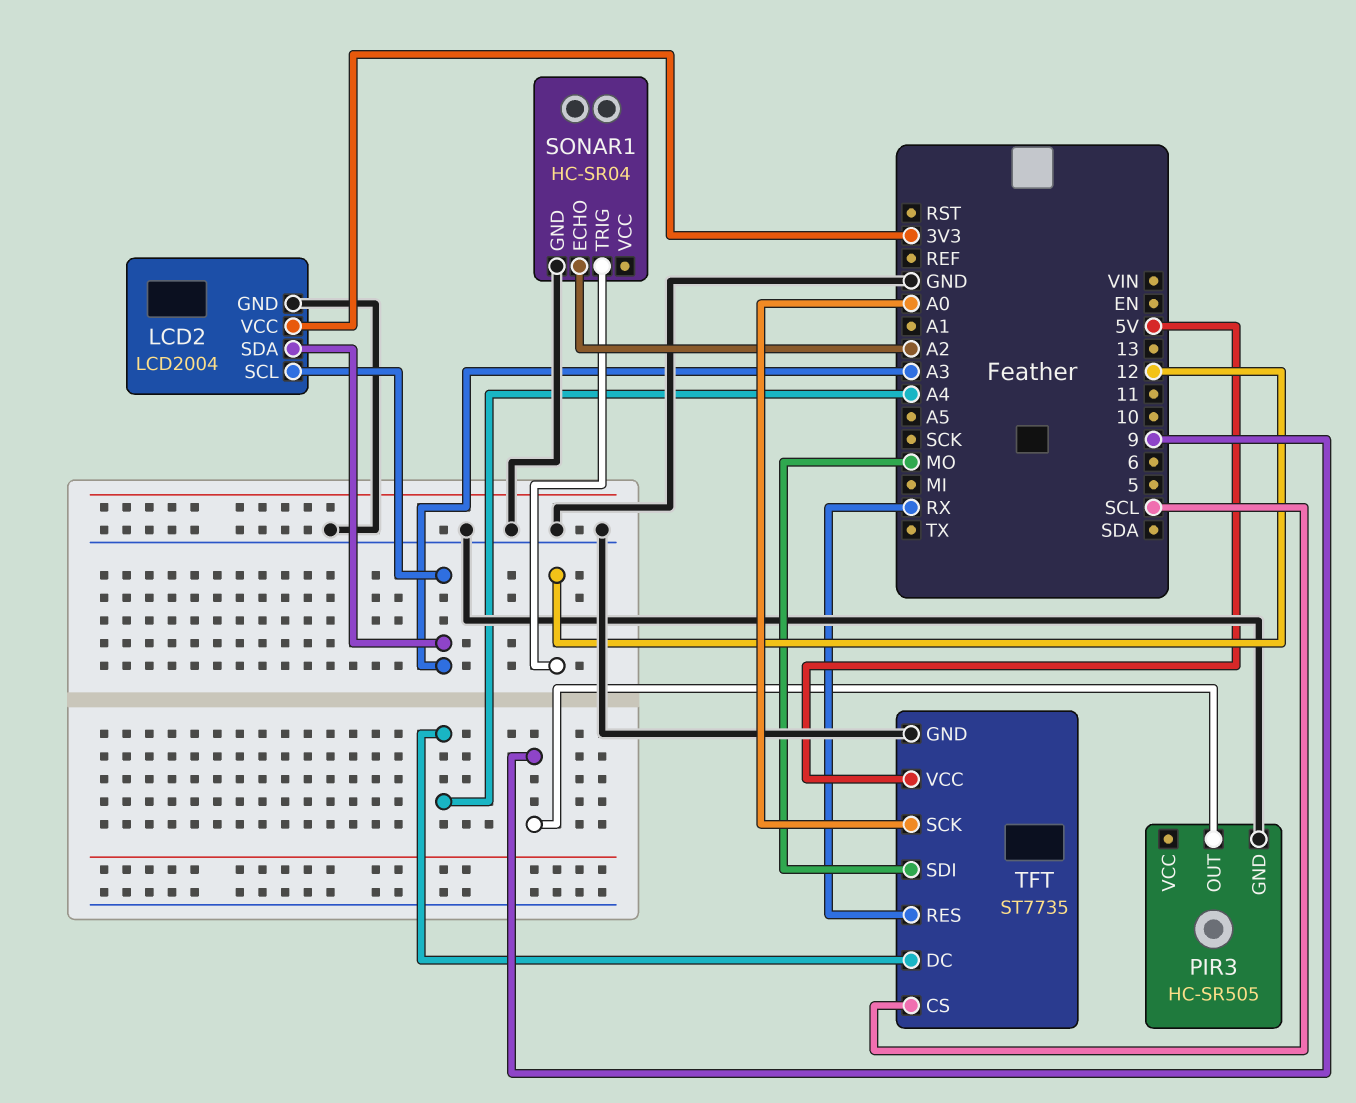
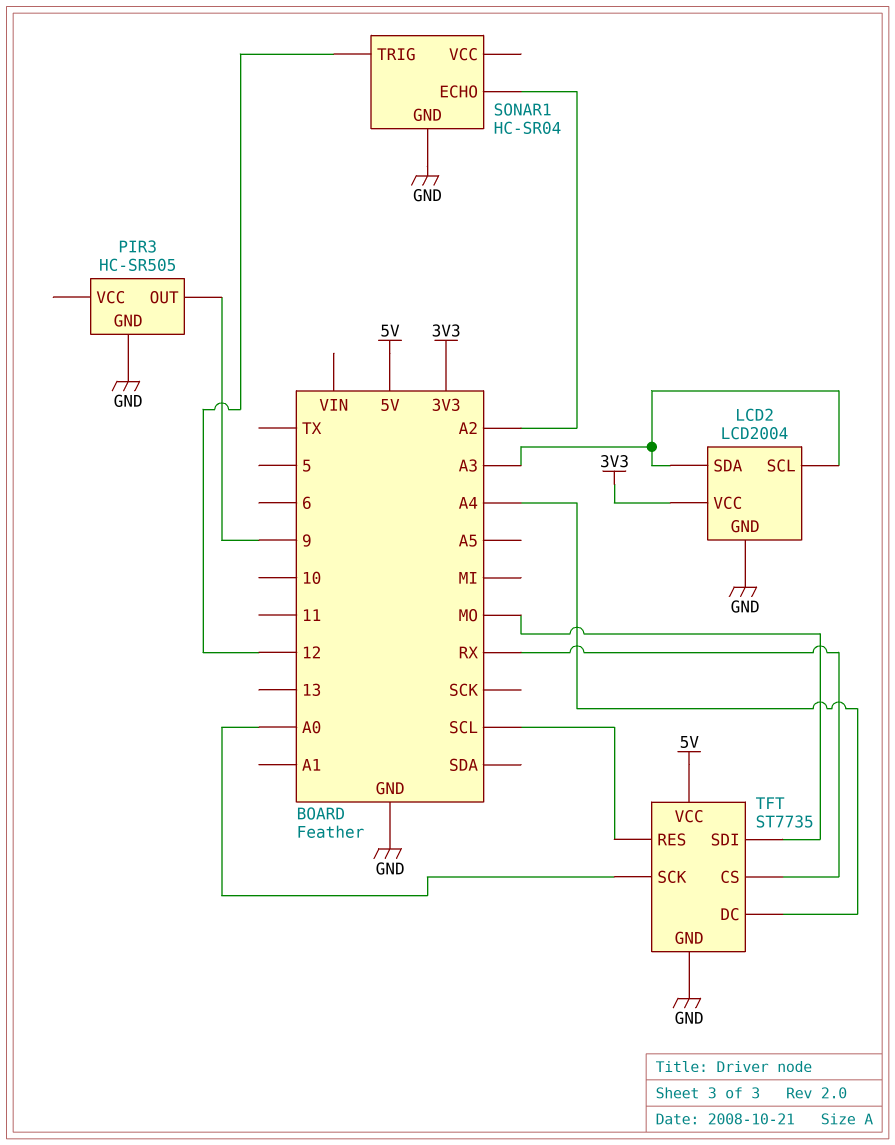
TFT pin CS: SCL -> RX
TFT pin RES: RX -> SCL

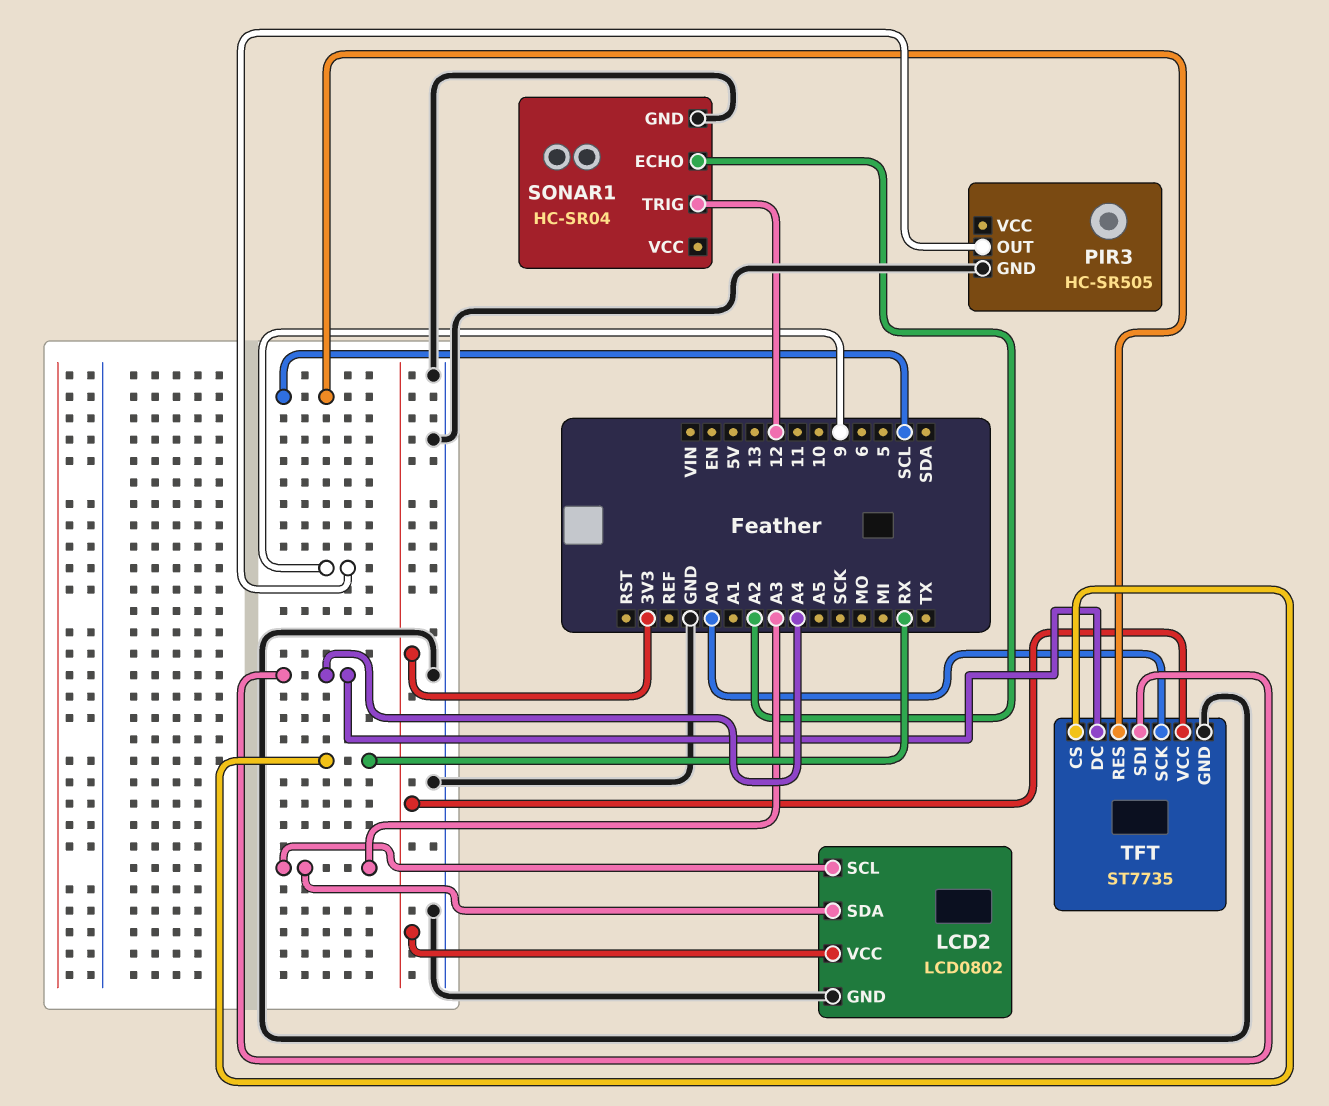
LCD2: LCD2004 -> LCD0802
TFT pin SDI: MO -> A4
TFT pin VCC: 5V -> 3V3

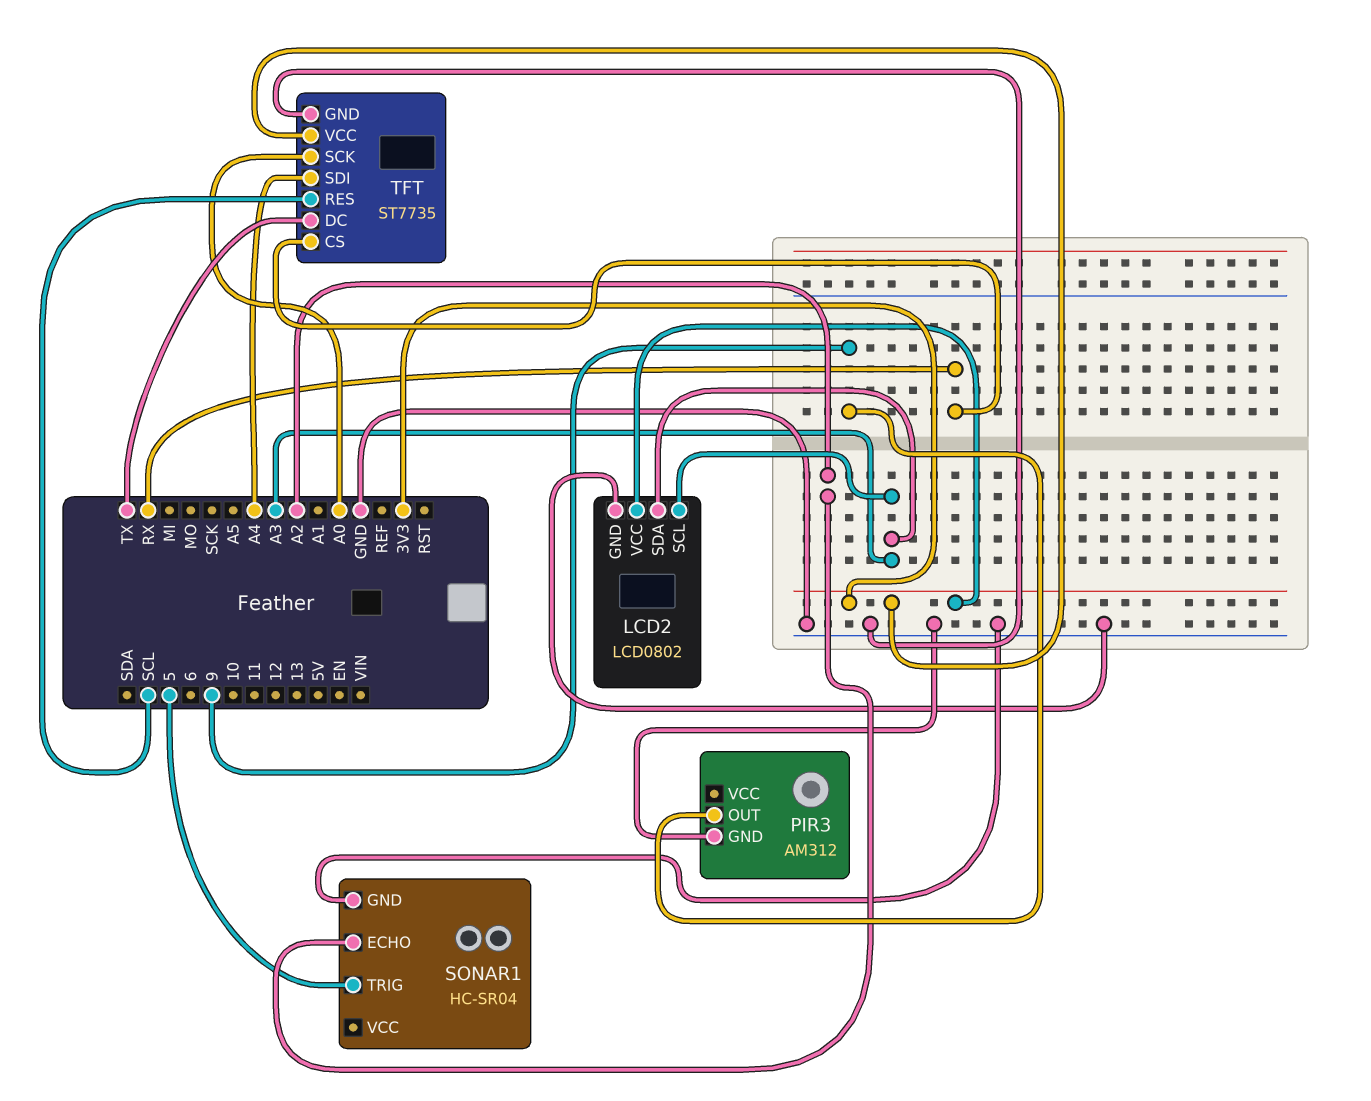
PIR3: HC-SR505 -> AM312
SONAR1 pin TRIG: 12 -> 5
TFT pin DC: A4 -> TX

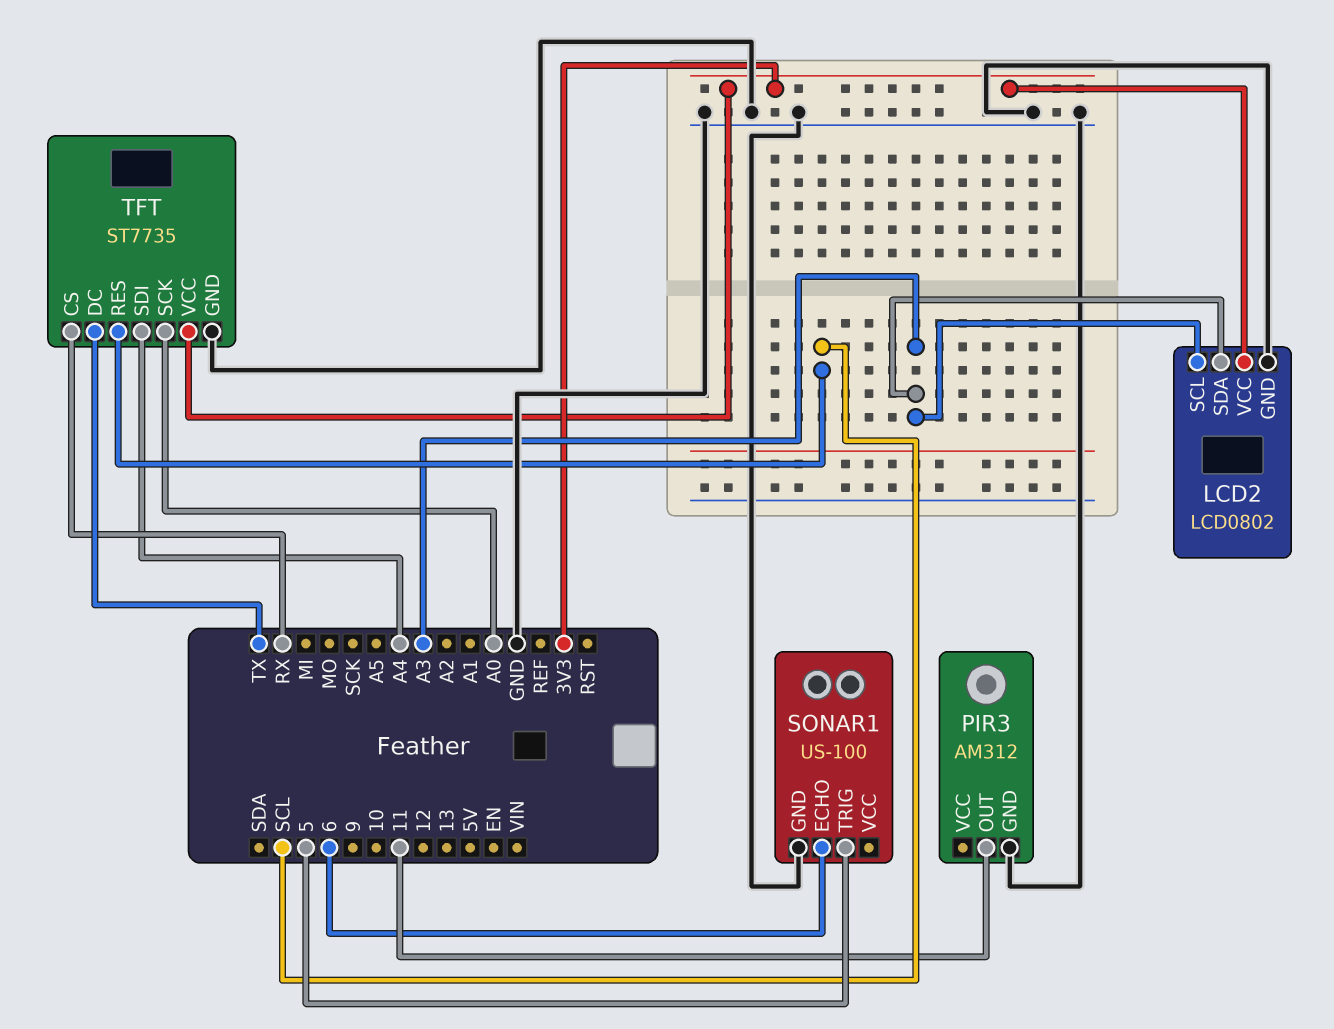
PIR3 pin OUT: 9 -> 11
SONAR1: HC-SR04 -> US-100
SONAR1 pin ECHO: A2 -> 6

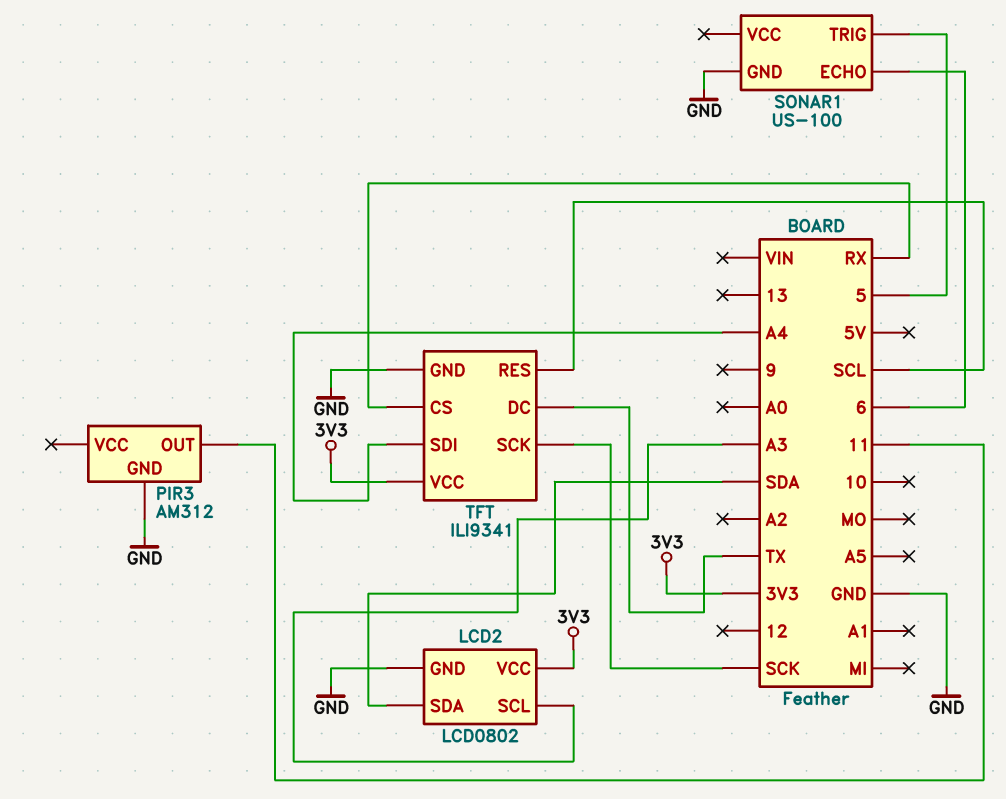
LCD2 pin SDA: A3 -> SDA
TFT: ST7735 -> ILI9341
TFT pin SCK: A0 -> SCK

